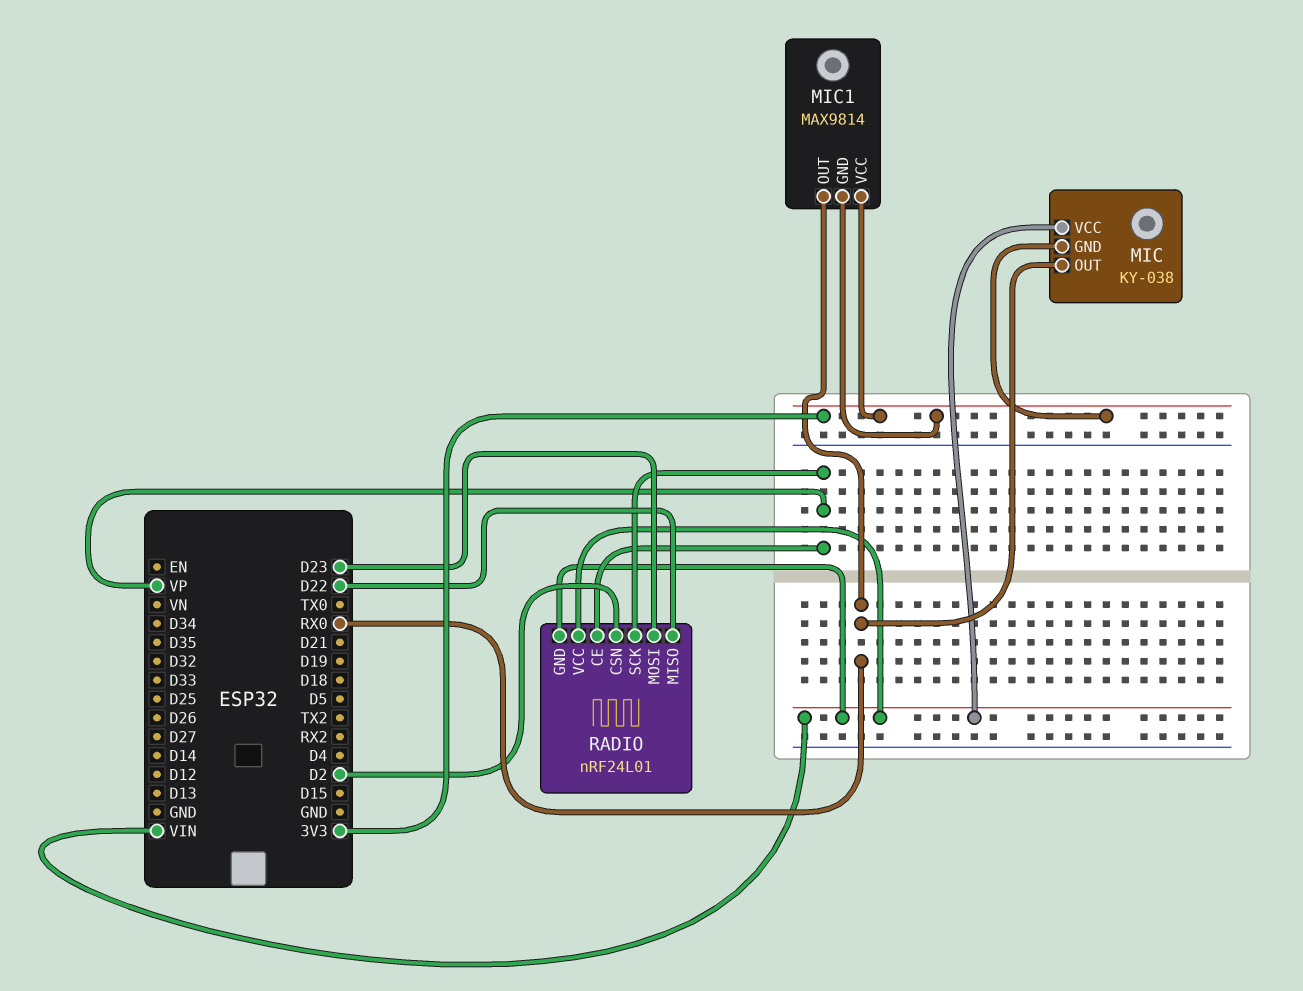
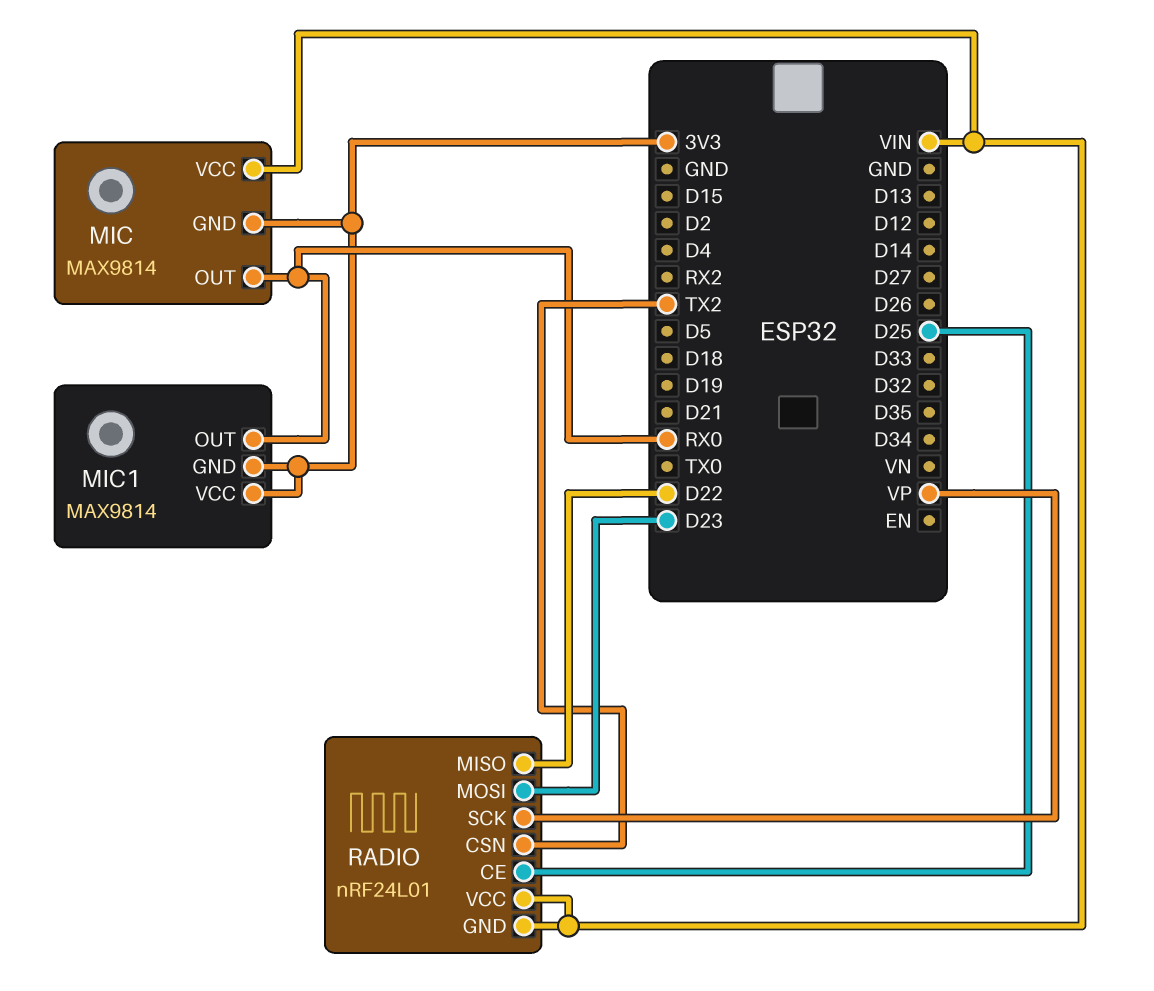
MIC: KY-038 -> MAX9814
RADIO pin CE: VP -> D25
RADIO pin CSN: D2 -> TX2

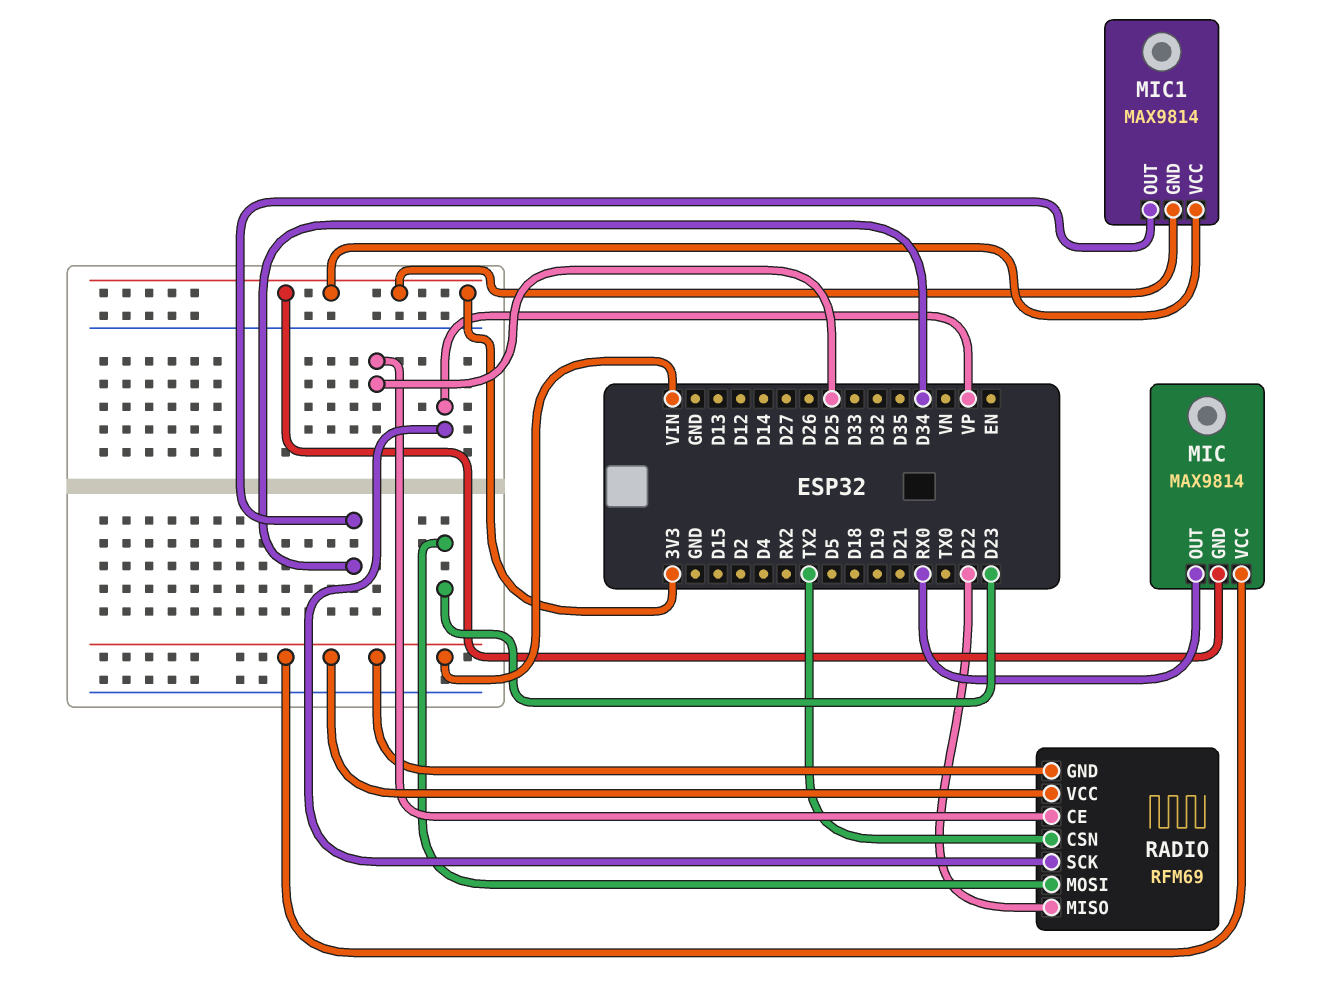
MIC1 pin OUT: RX0 -> D34
RADIO: nRF24L01 -> RFM69

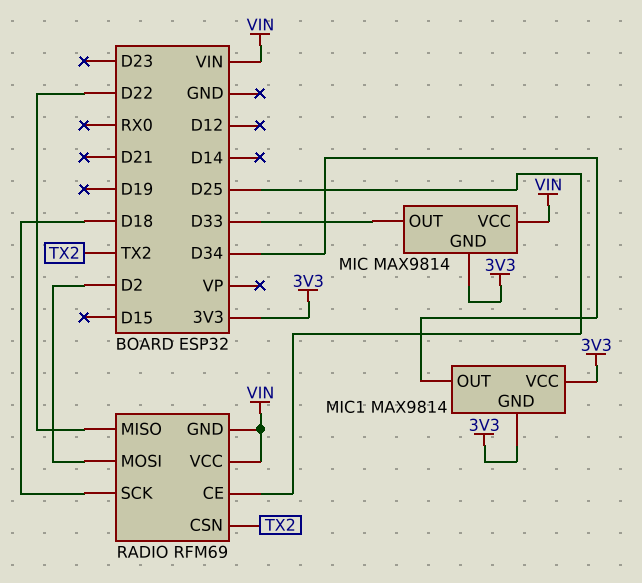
MIC pin OUT: RX0 -> D33
RADIO pin MOSI: D23 -> D2
RADIO pin SCK: VP -> D18

